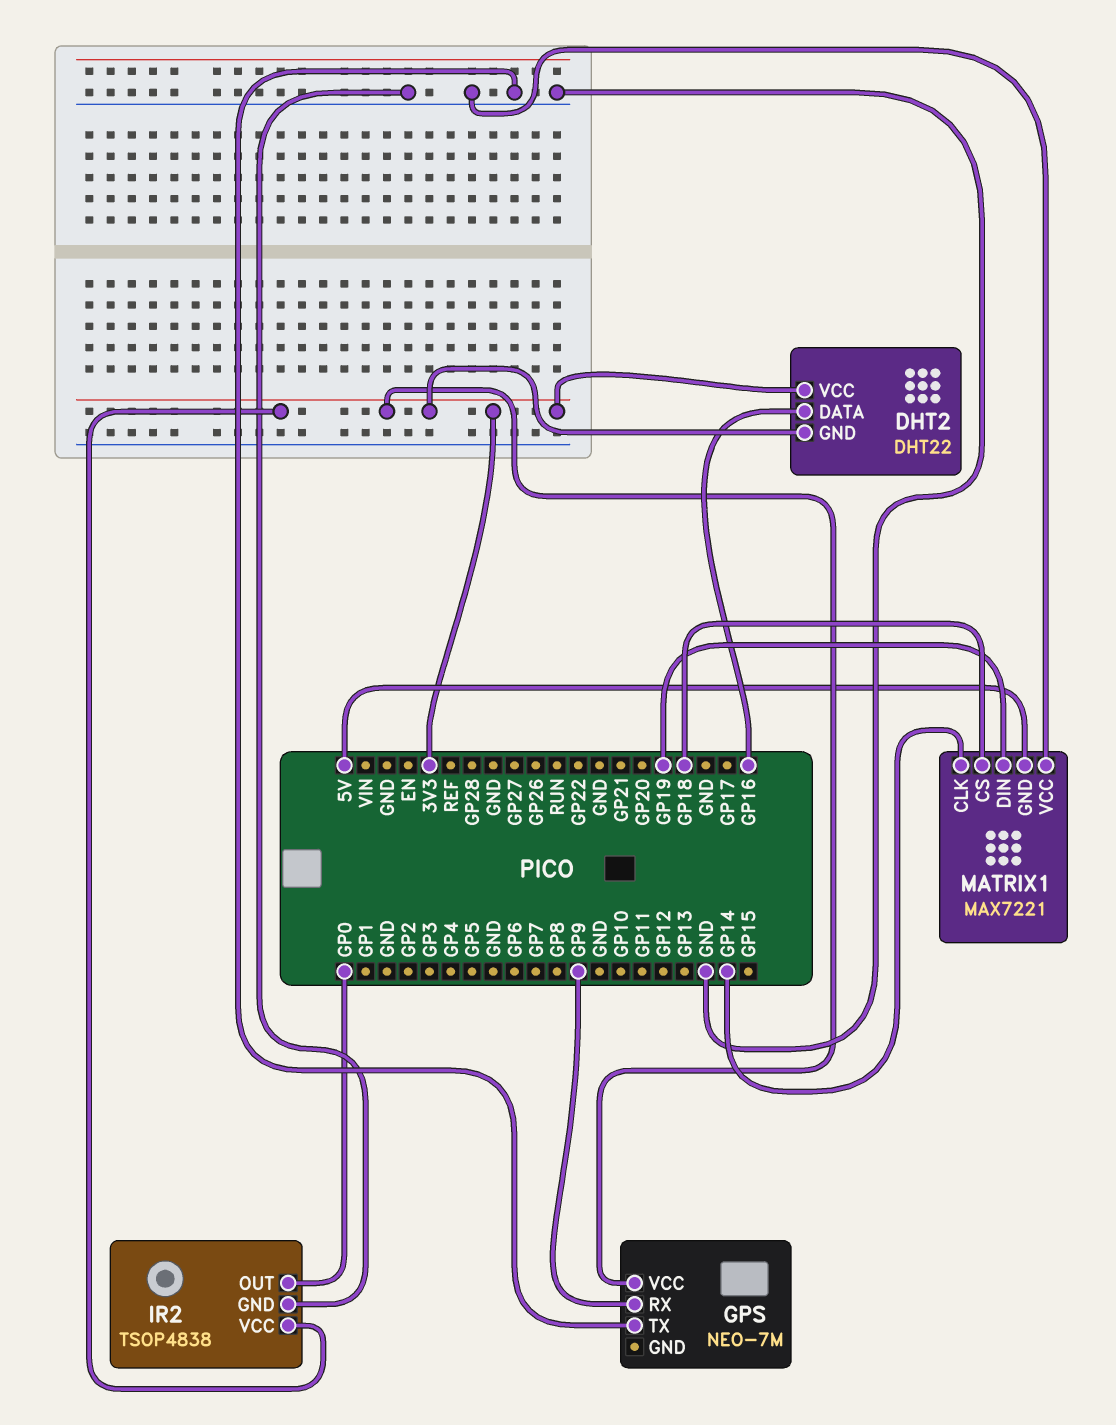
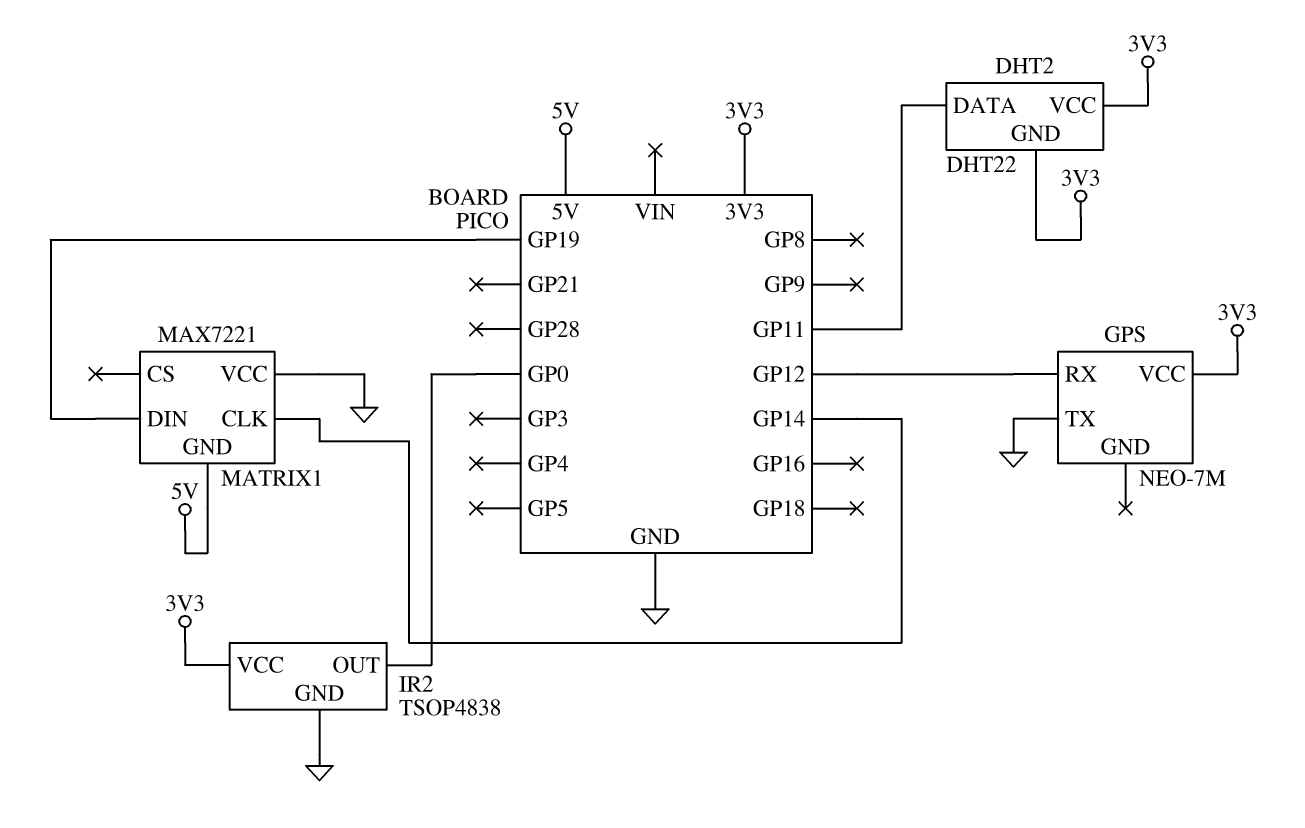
DHT2 pin DATA: GP16 -> GP11
GPS pin RX: GP9 -> GP12
MATRIX1 pin CS: GP18 -> none

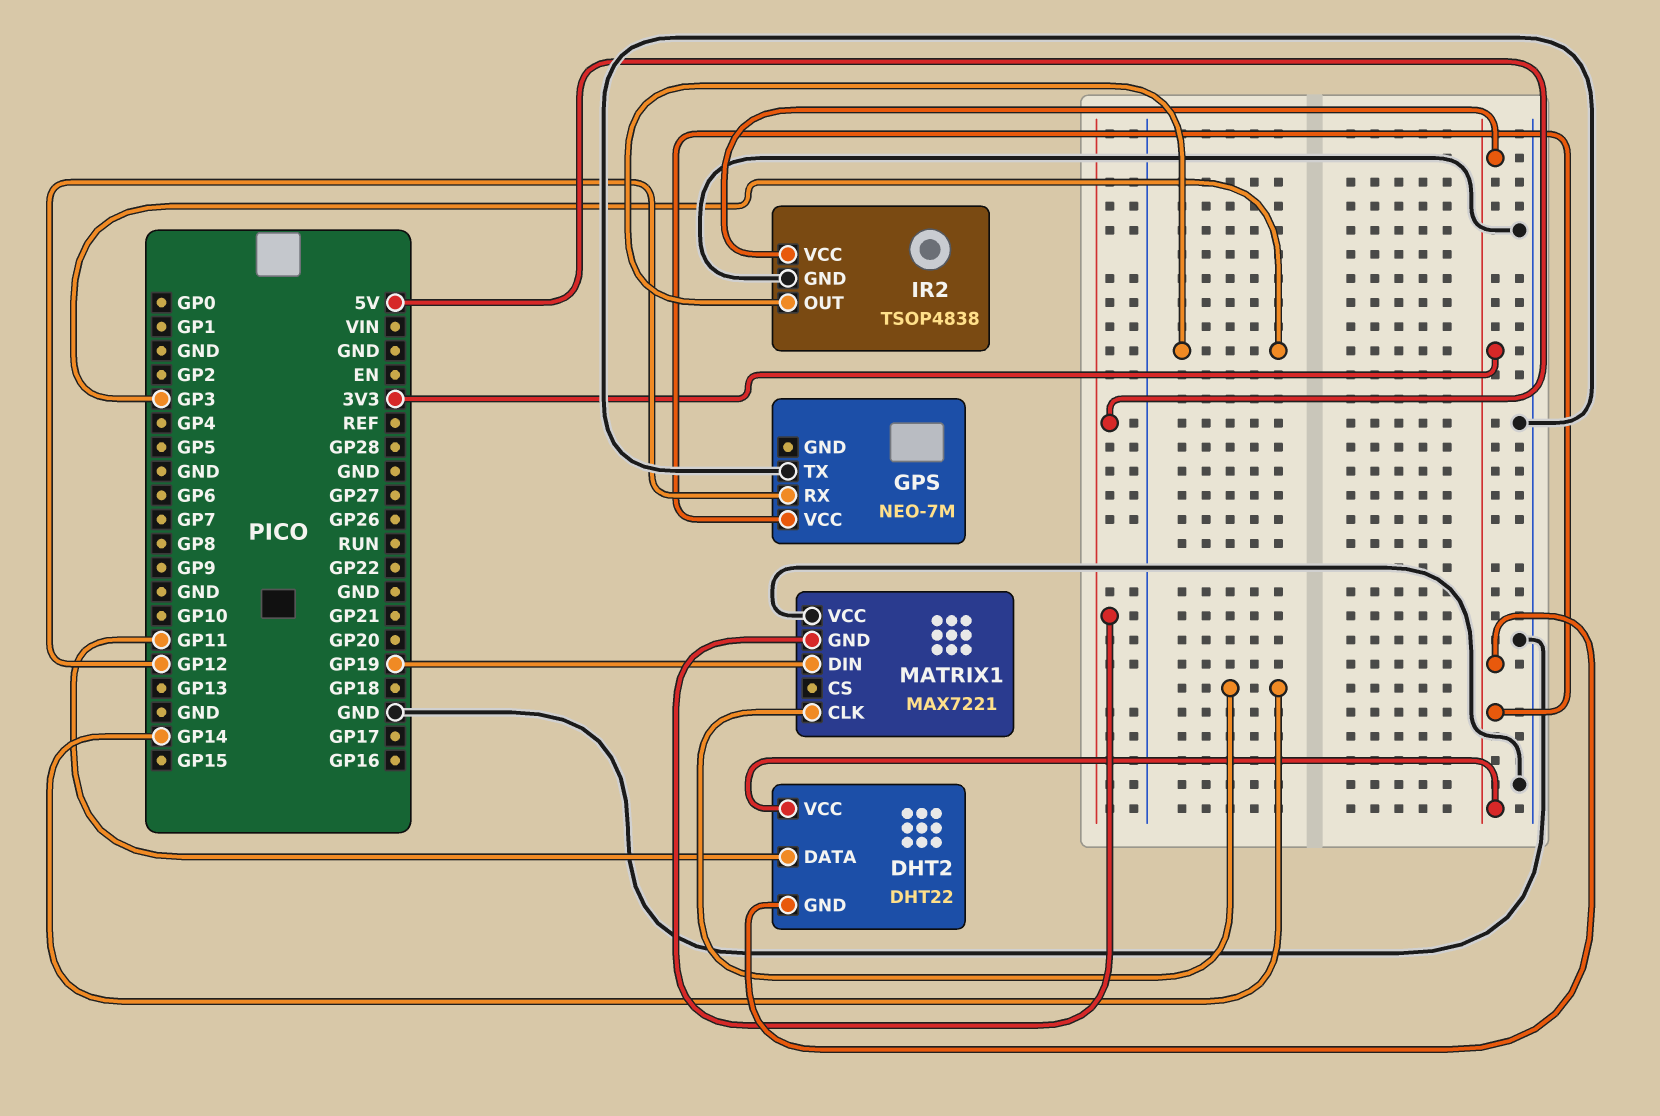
IR2 pin OUT: GP0 -> GP3

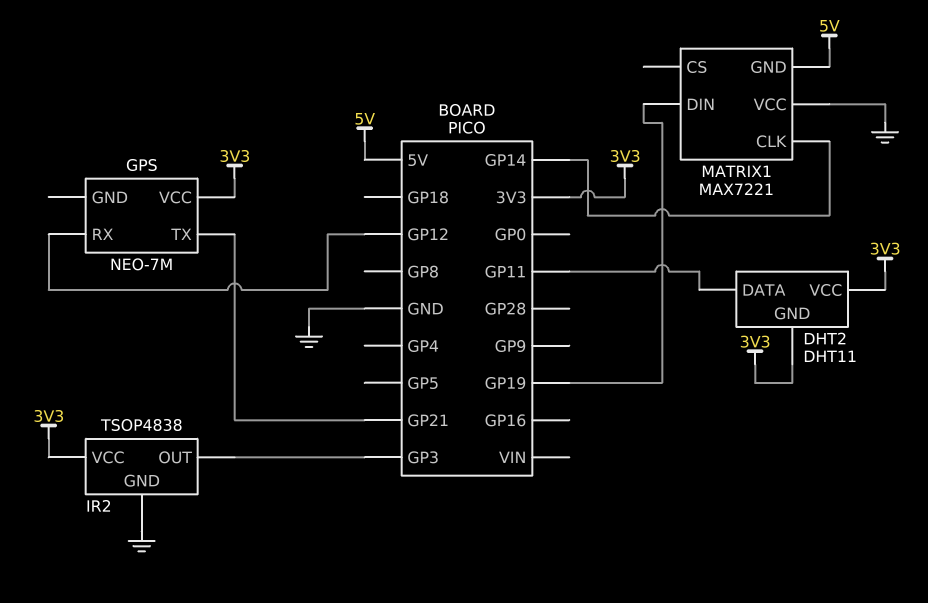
DHT2: DHT22 -> DHT11
GPS pin TX: GND -> GP21

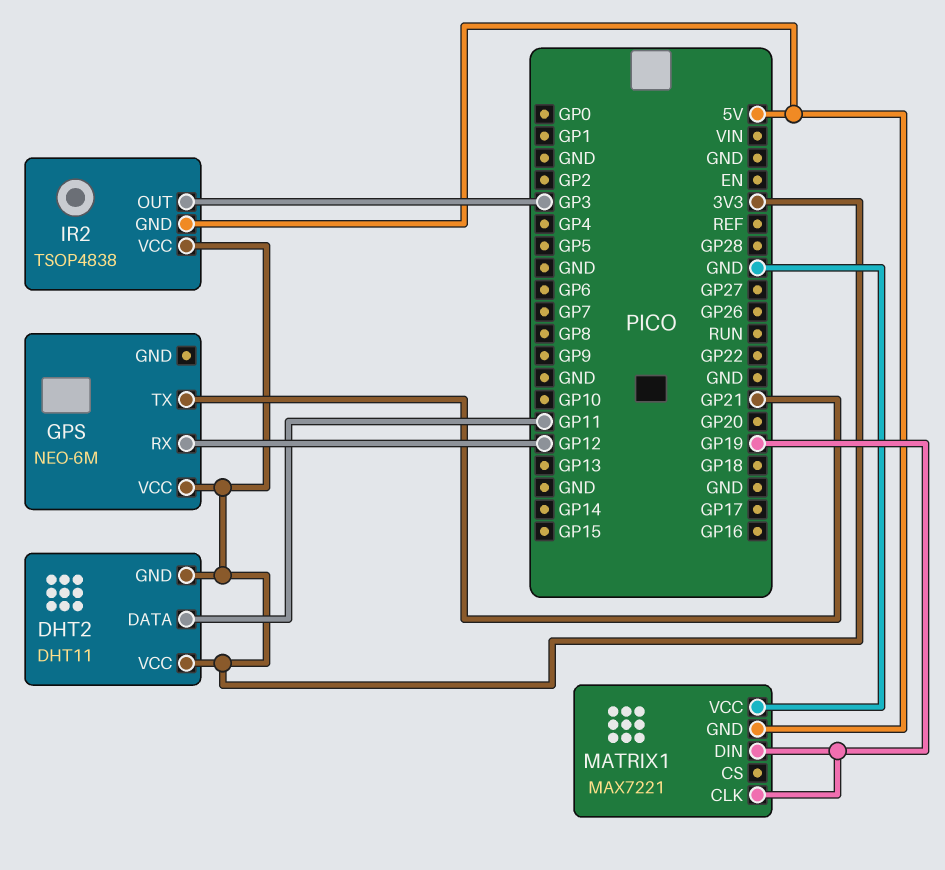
GPS: NEO-7M -> NEO-6M
IR2 pin GND: GND -> 5V
MATRIX1 pin CLK: GP14 -> GP19

